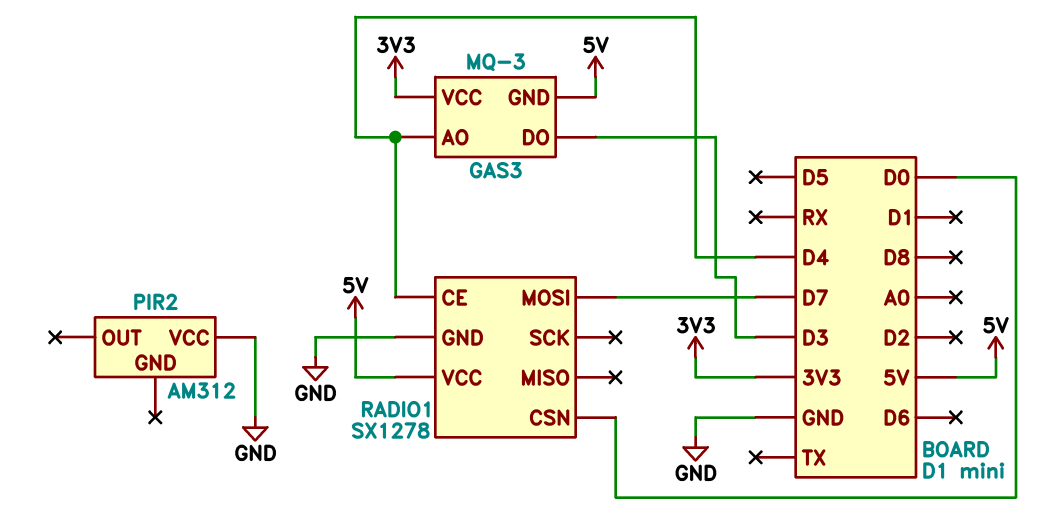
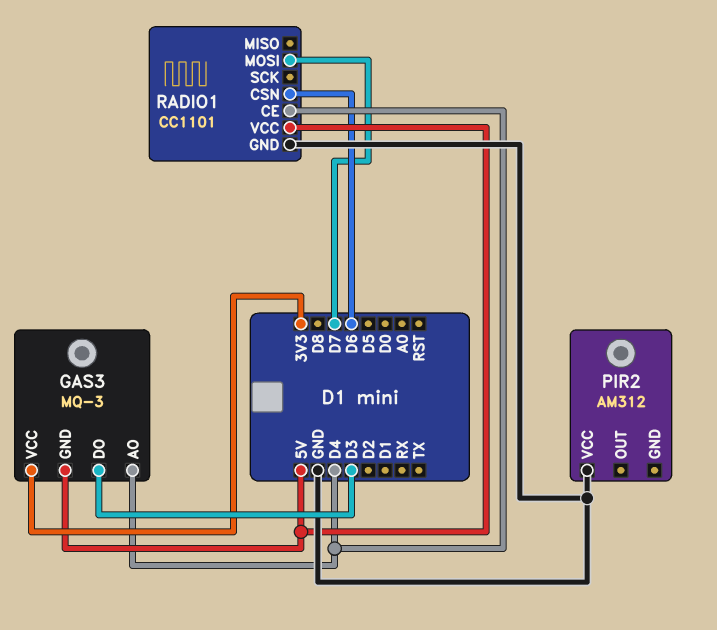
RADIO1: SX1278 -> CC1101
RADIO1 pin CSN: D0 -> D6

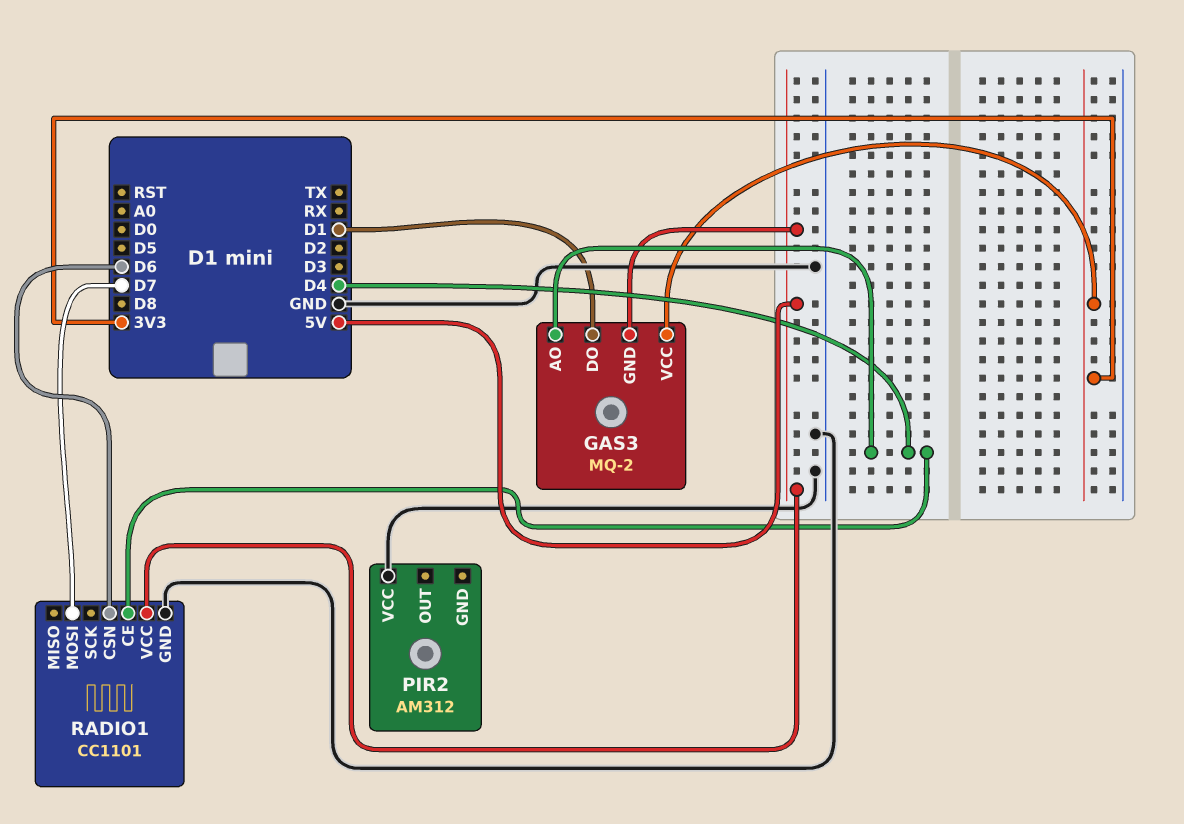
GAS3: MQ-3 -> MQ-2
GAS3 pin DO: D3 -> D1

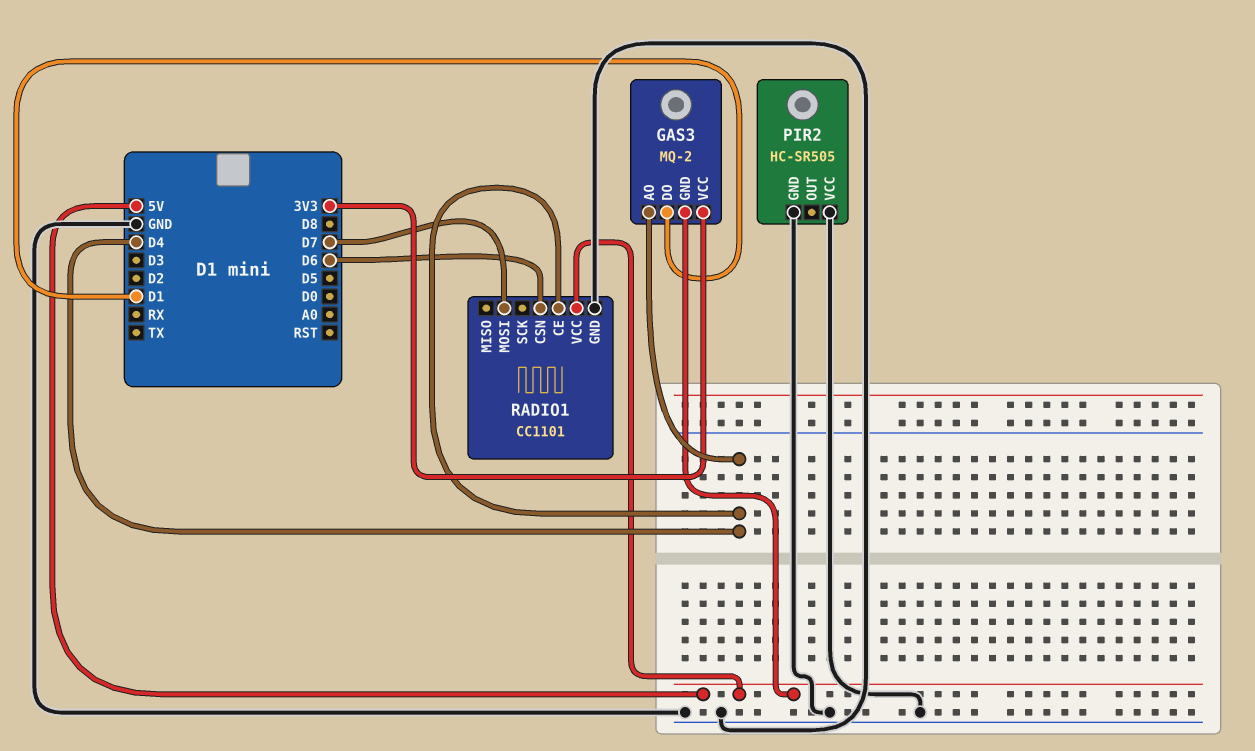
PIR2: AM312 -> HC-SR505
PIR2 pin GND: none -> GND

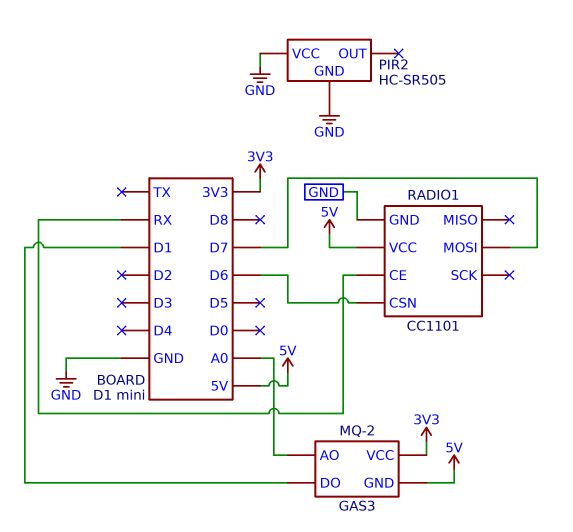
GAS3 pin AO: D4 -> A0
RADIO1 pin CE: D4 -> RX

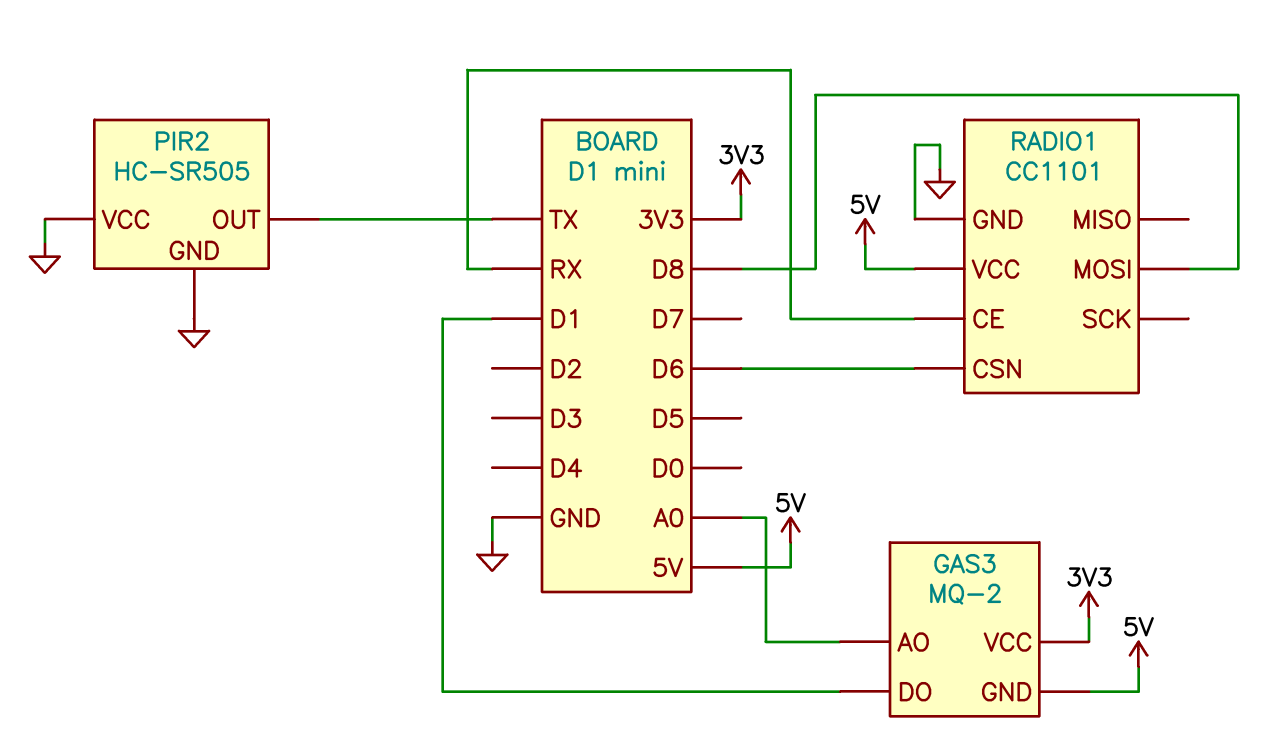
PIR2 pin OUT: none -> TX
RADIO1 pin MOSI: D7 -> D8

